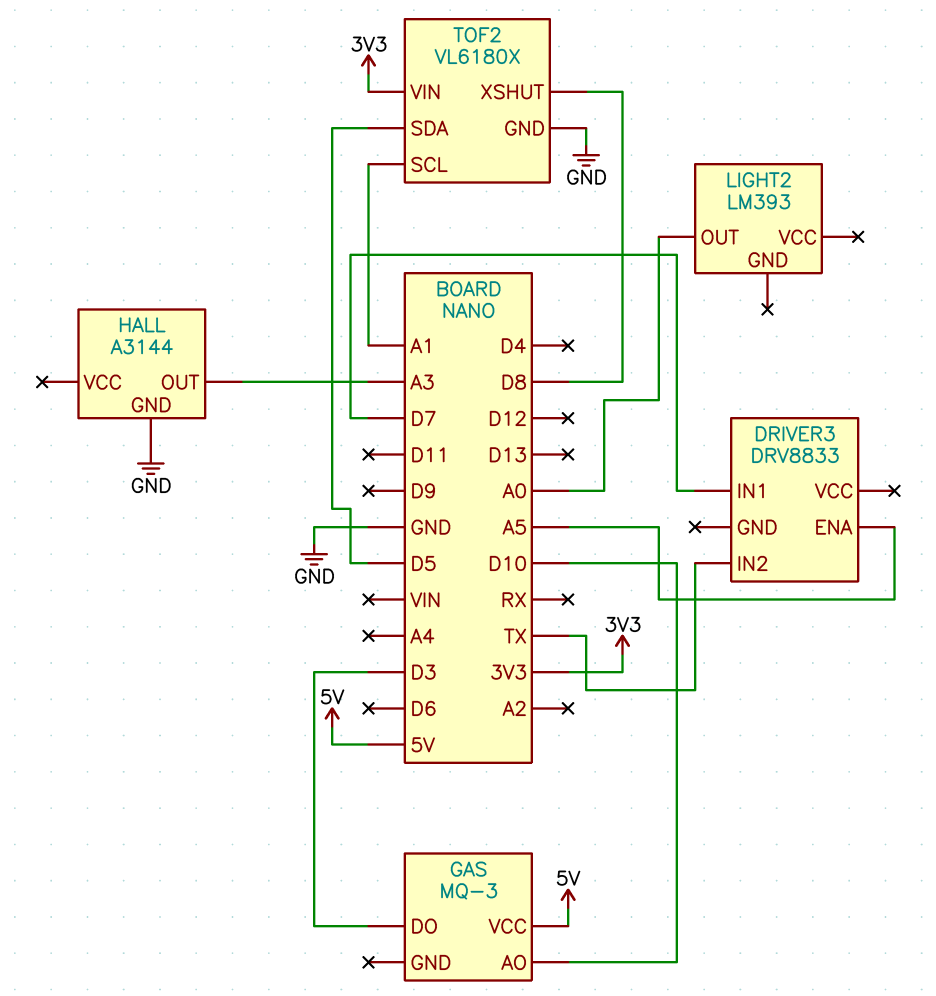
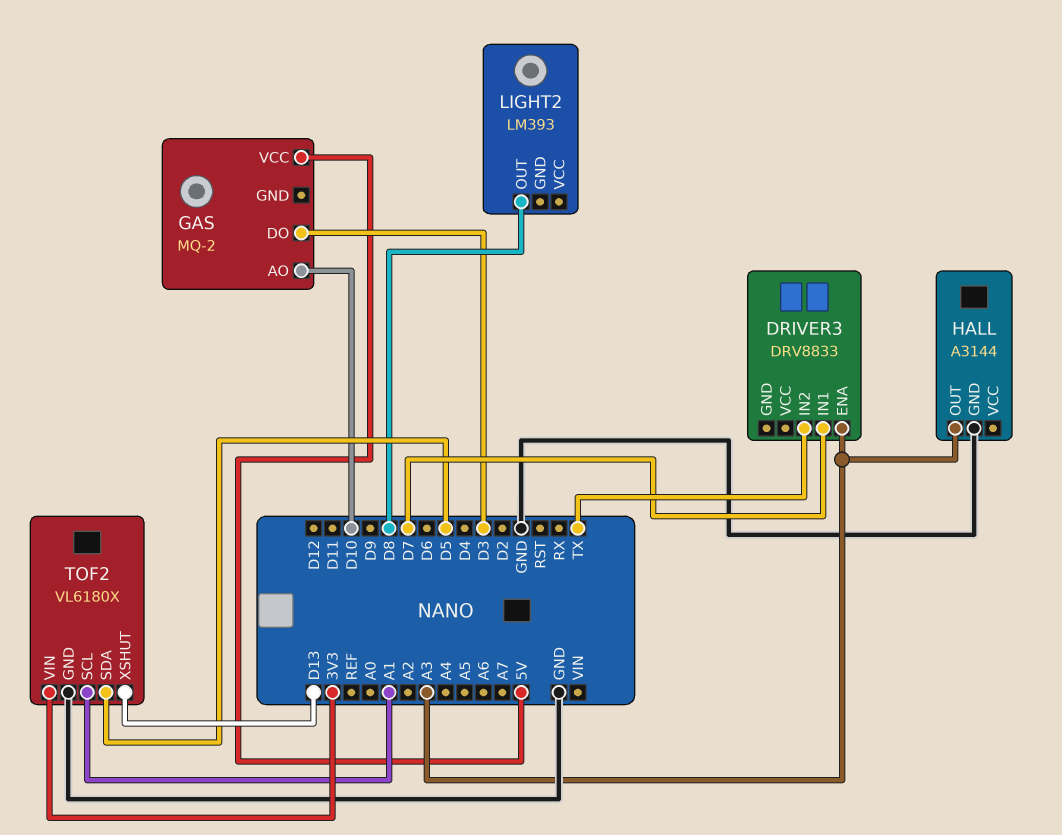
DRIVER3 pin ENA: A5 -> A3
GAS: MQ-3 -> MQ-2
LIGHT2 pin OUT: A0 -> D8
TOF2 pin XSHUT: D8 -> D13

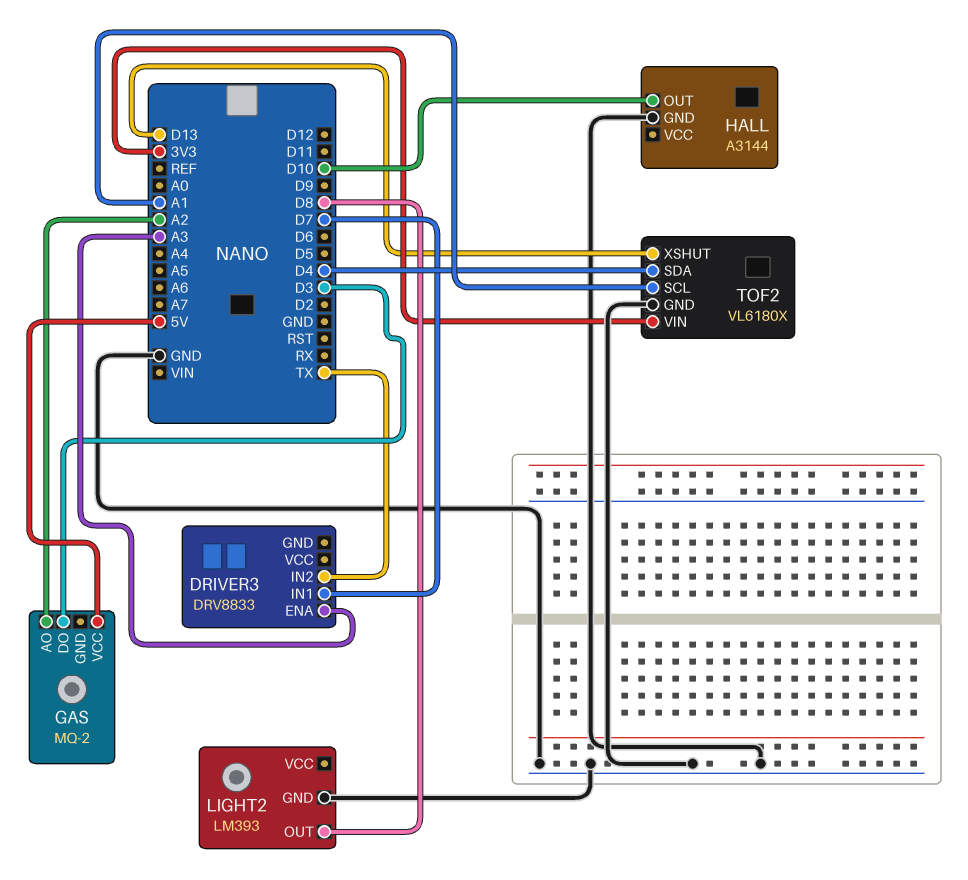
GAS pin AO: D10 -> A2
HALL pin OUT: A3 -> D10
LIGHT2 pin GND: none -> GND
TOF2 pin SDA: D5 -> D4

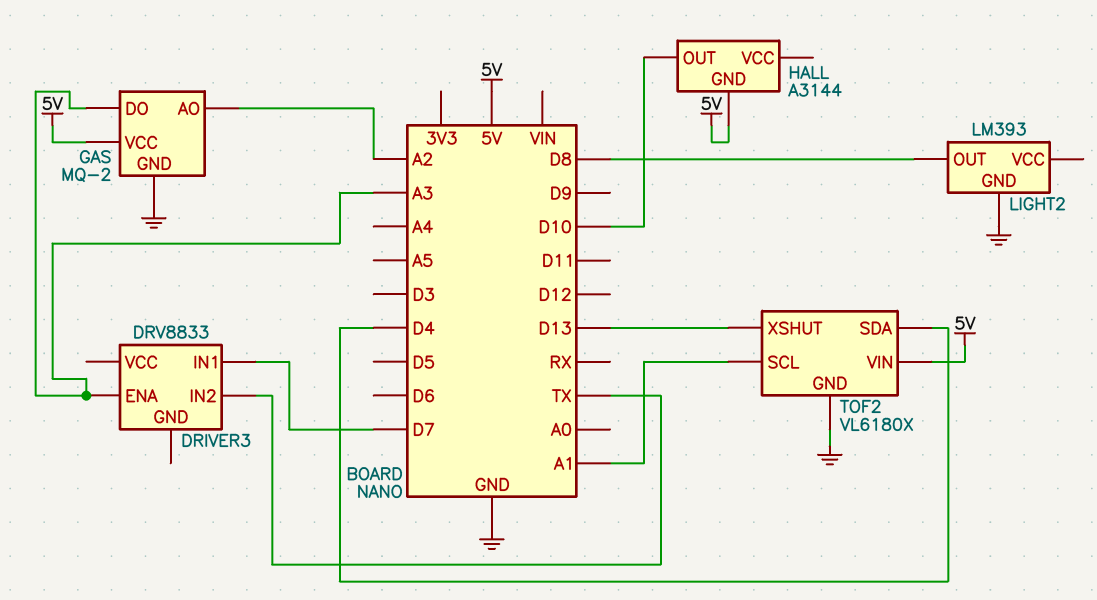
GAS pin DO: D3 -> A3
GAS pin GND: none -> GND
HALL pin GND: GND -> 5V
TOF2 pin VIN: 3V3 -> 5V

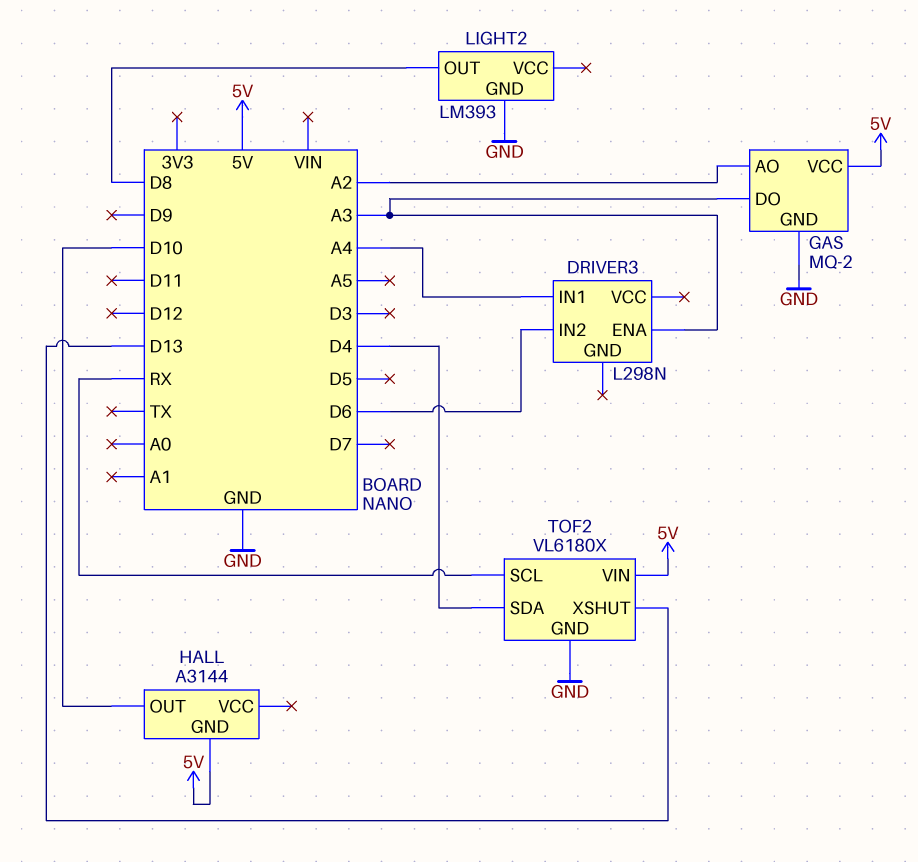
DRIVER3: DRV8833 -> L298N
DRIVER3 pin IN1: D7 -> A4
DRIVER3 pin IN2: TX -> D6
TOF2 pin SCL: A1 -> RX

